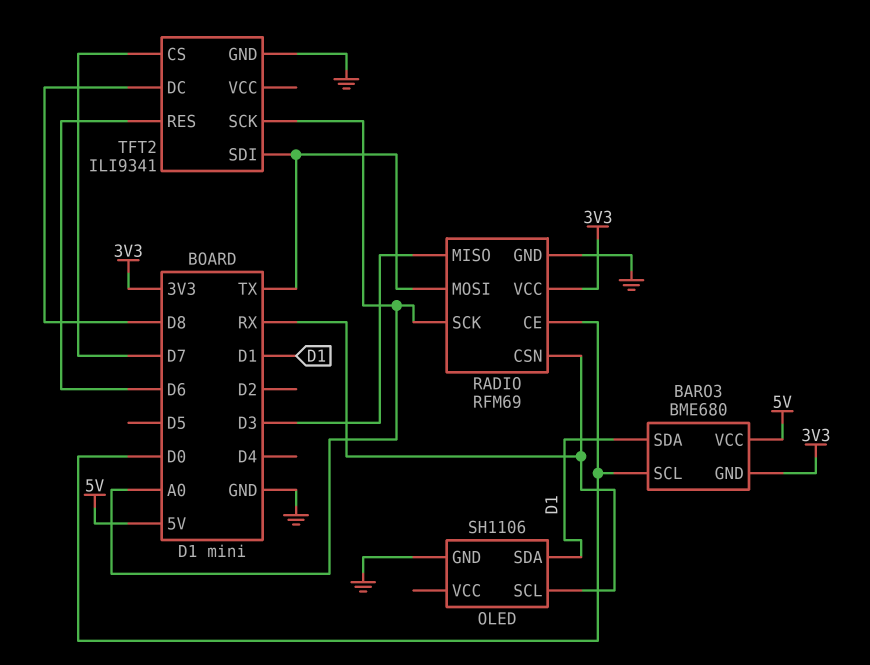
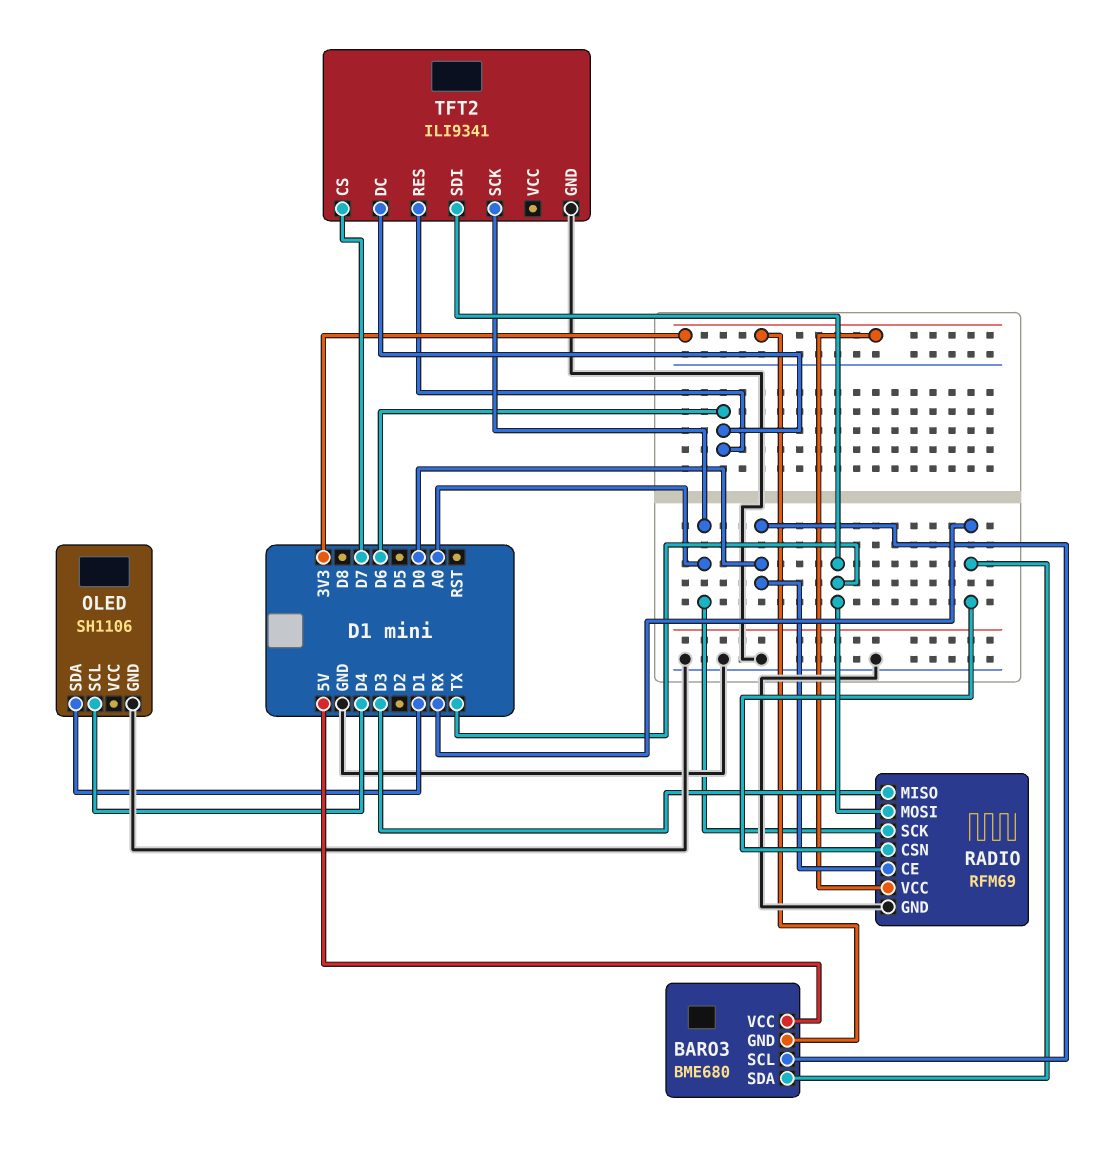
BARO3 pin SDA: D1 -> RX
OLED pin SCL: RX -> D4
TFT2 pin DC: D8 -> D6

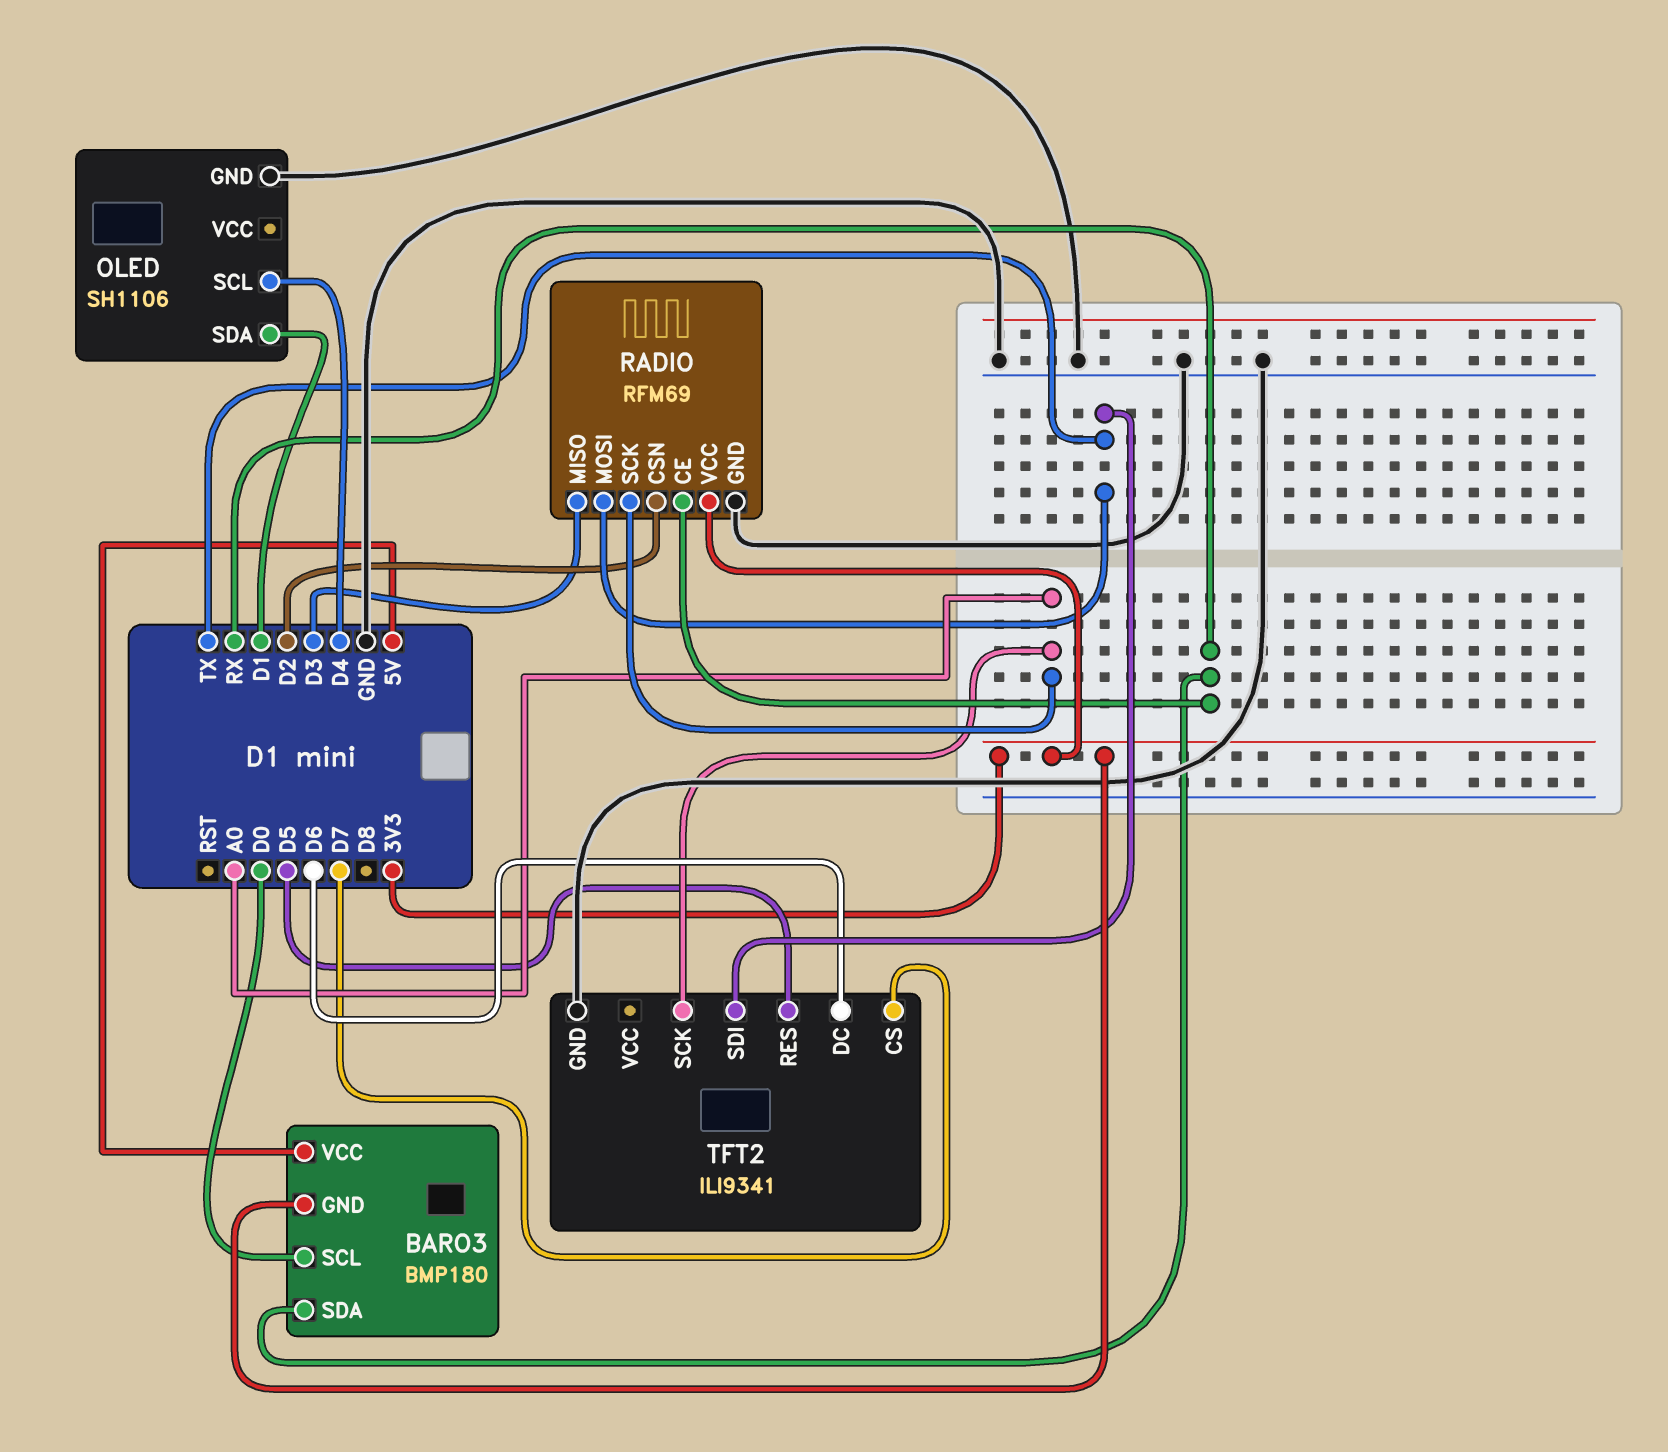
BARO3: BME680 -> BMP180
RADIO pin CE: D0 -> RX
RADIO pin CSN: RX -> D2
TFT2 pin RES: D6 -> D5

